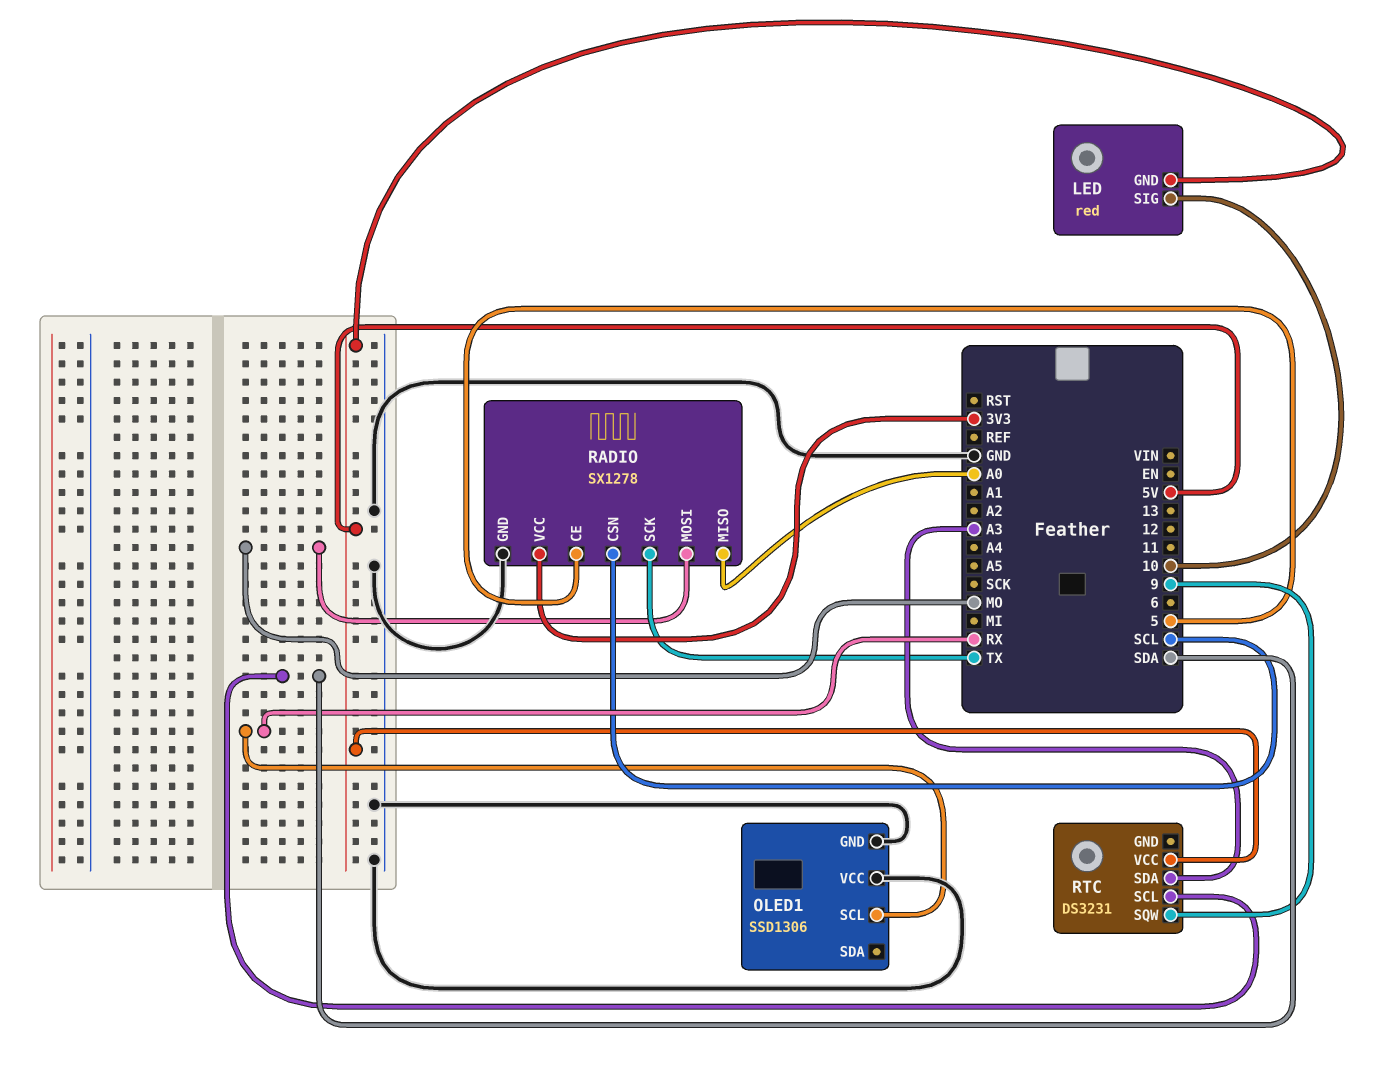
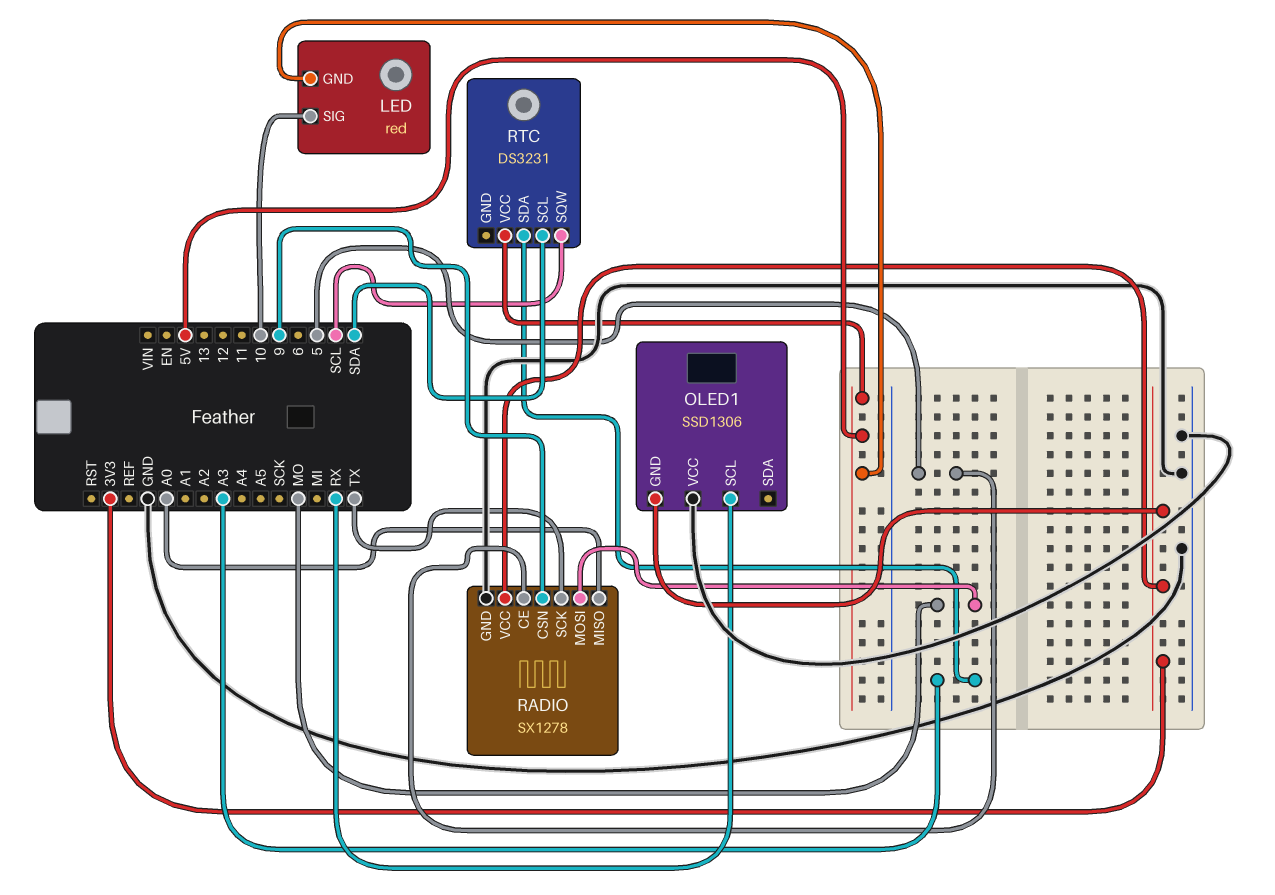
OLED1 pin GND: GND -> 3V3
RADIO pin CSN: SCL -> 9
RTC pin SQW: 9 -> SCL

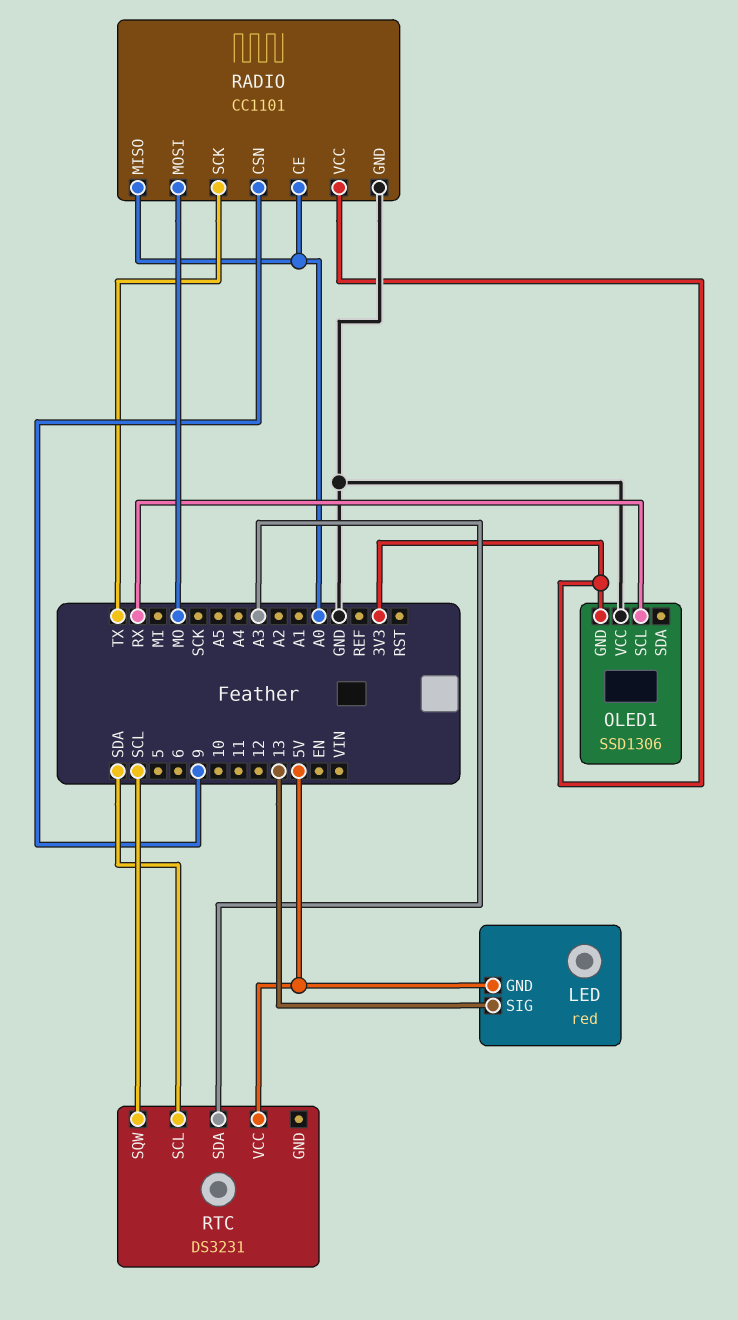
LED pin SIG: 10 -> 13
RADIO: SX1278 -> CC1101
RADIO pin CE: 5 -> A0

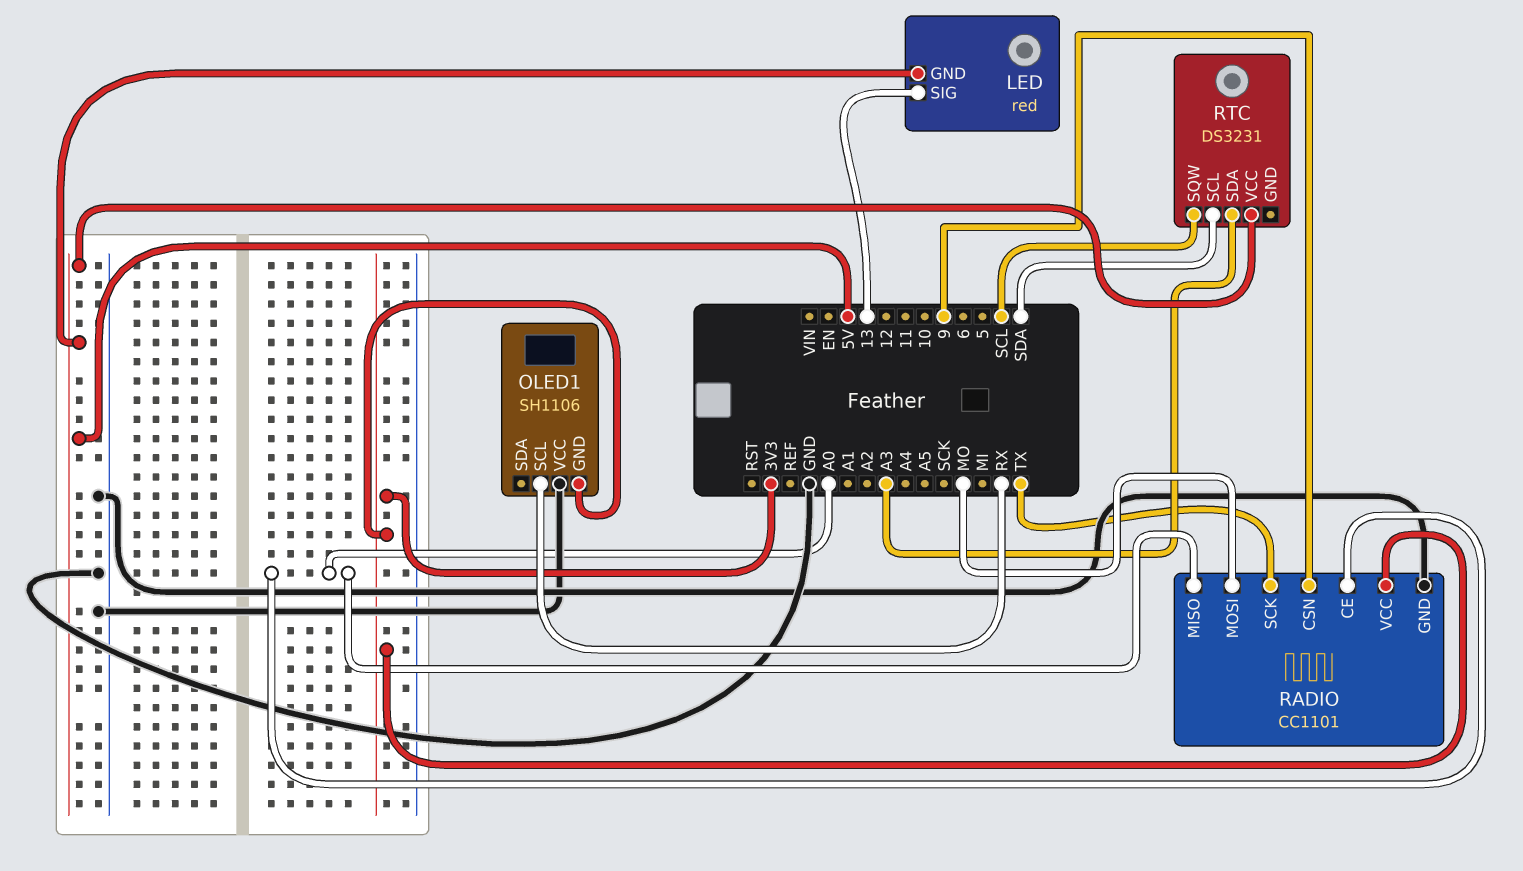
OLED1: SSD1306 -> SH1106

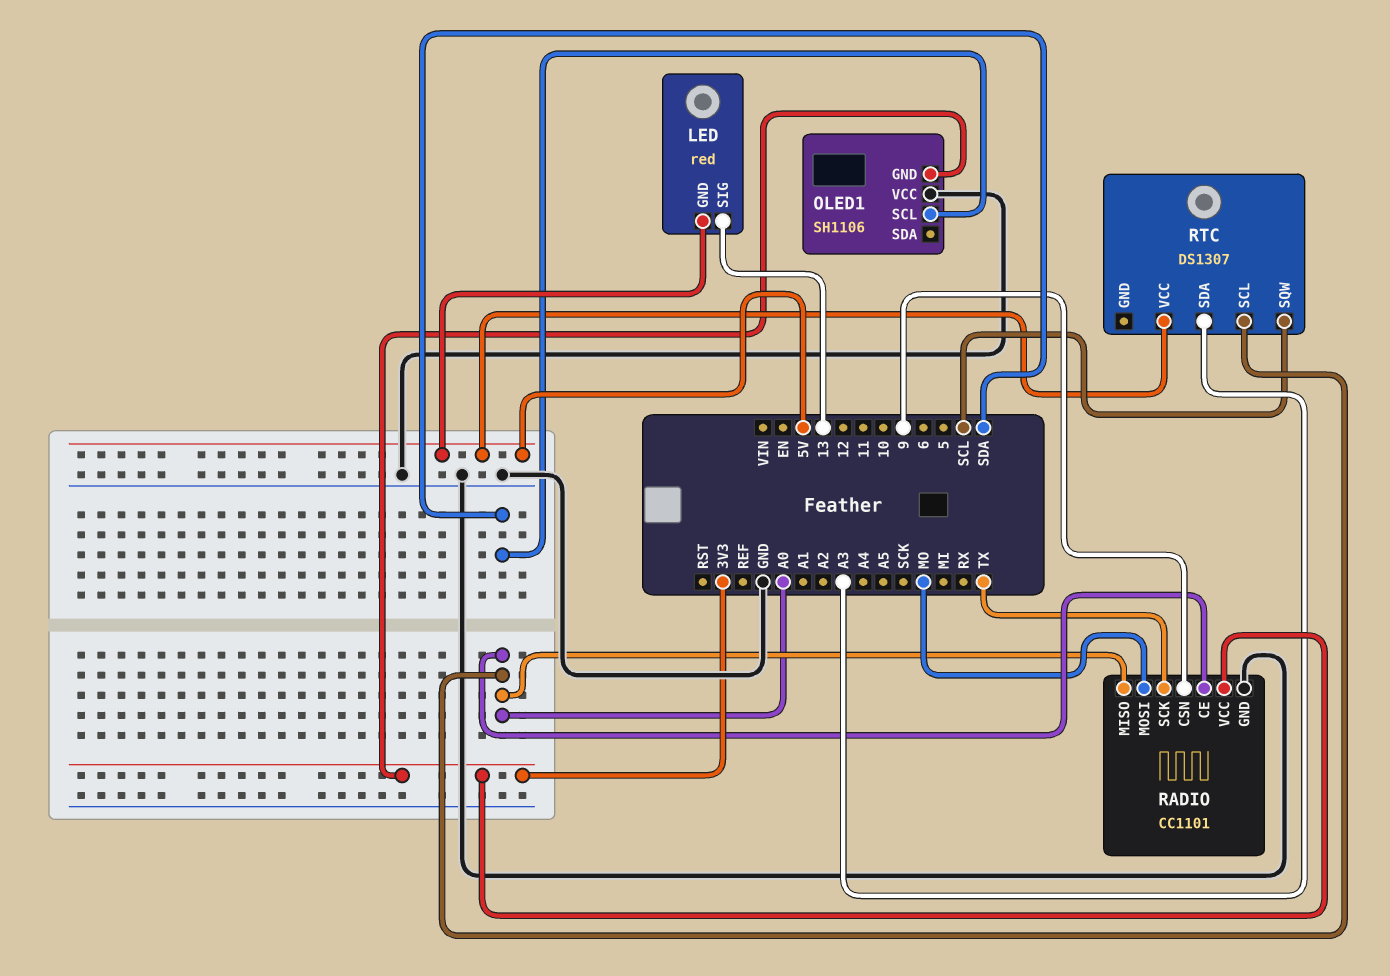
OLED1 pin SCL: RX -> SDA
RTC: DS3231 -> DS1307
RTC pin SCL: SDA -> A0

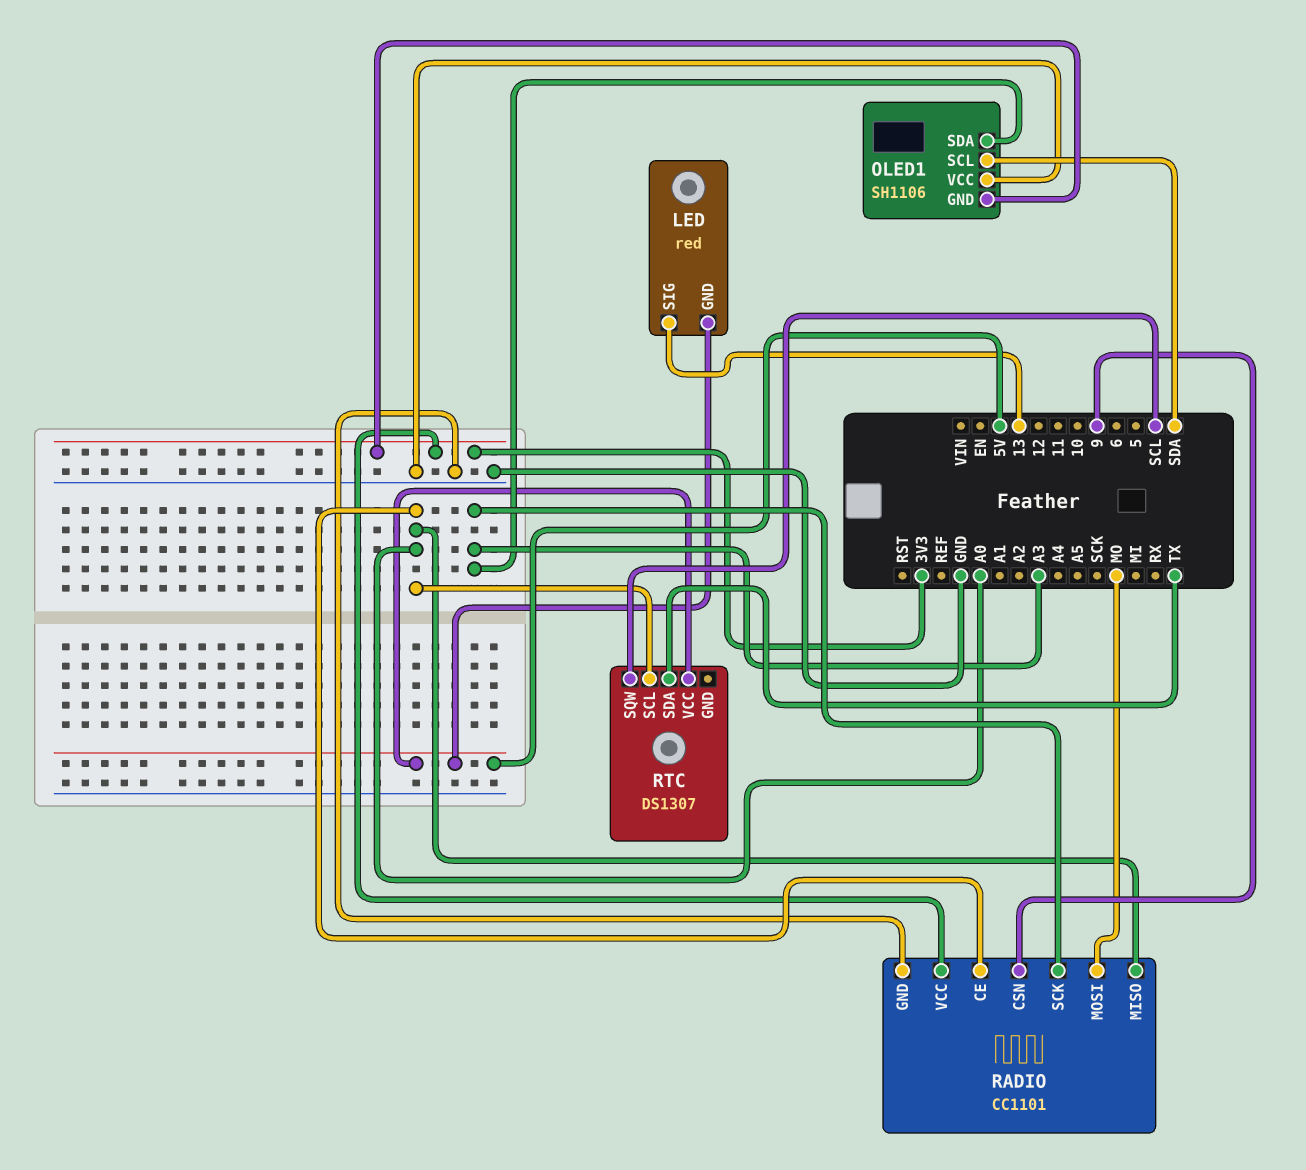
OLED1 pin SDA: none -> A3
RADIO pin SCK: TX -> A3
RTC pin SDA: A3 -> TX

